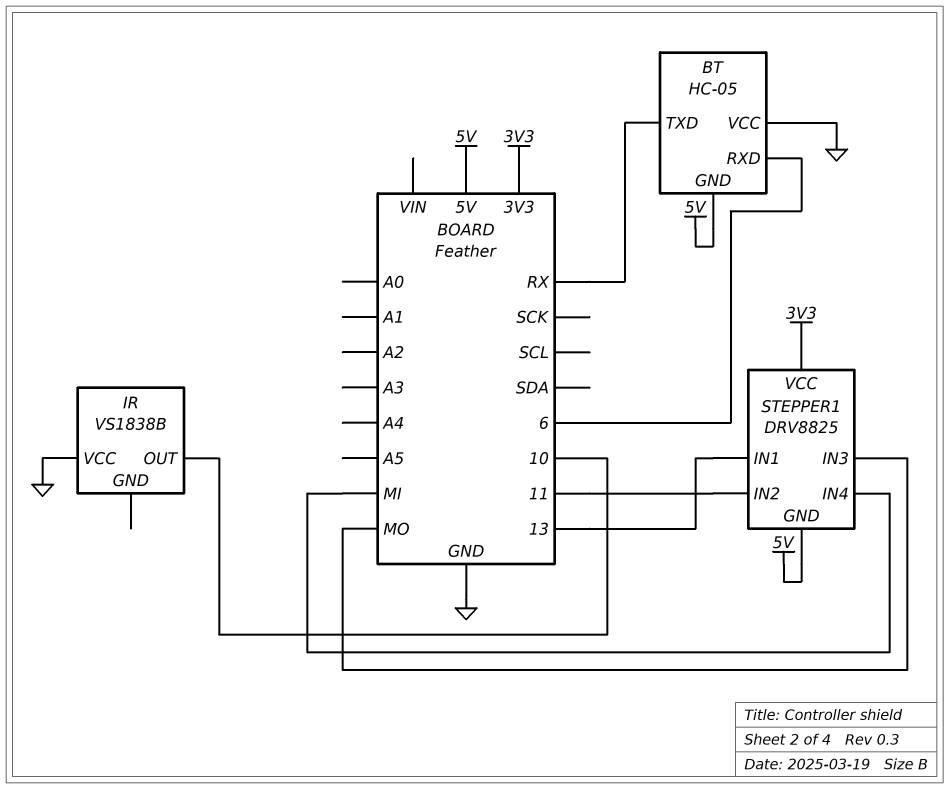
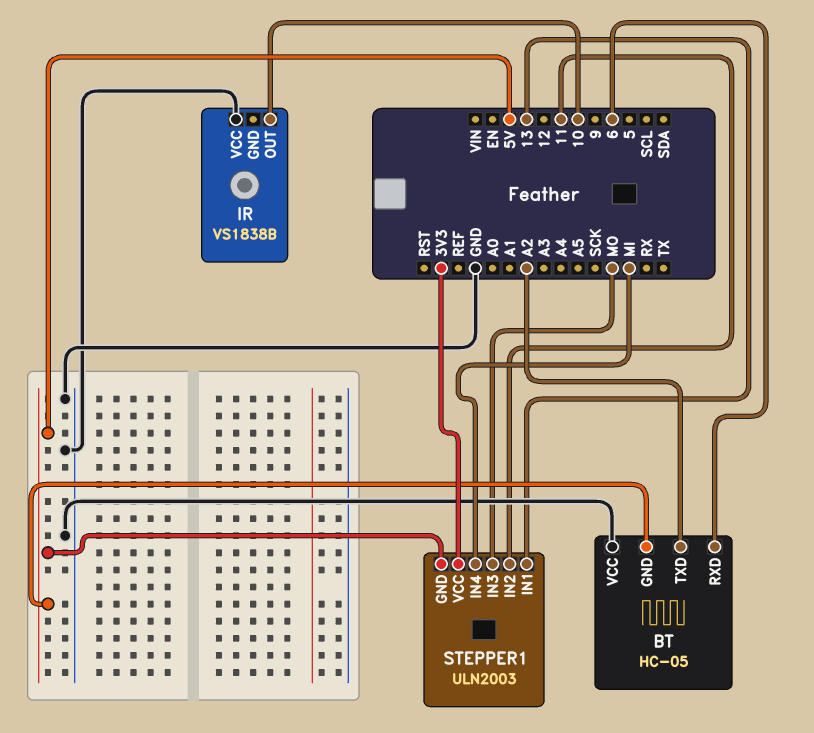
BT pin TXD: RX -> A2
STEPPER1: DRV8825 -> ULN2003

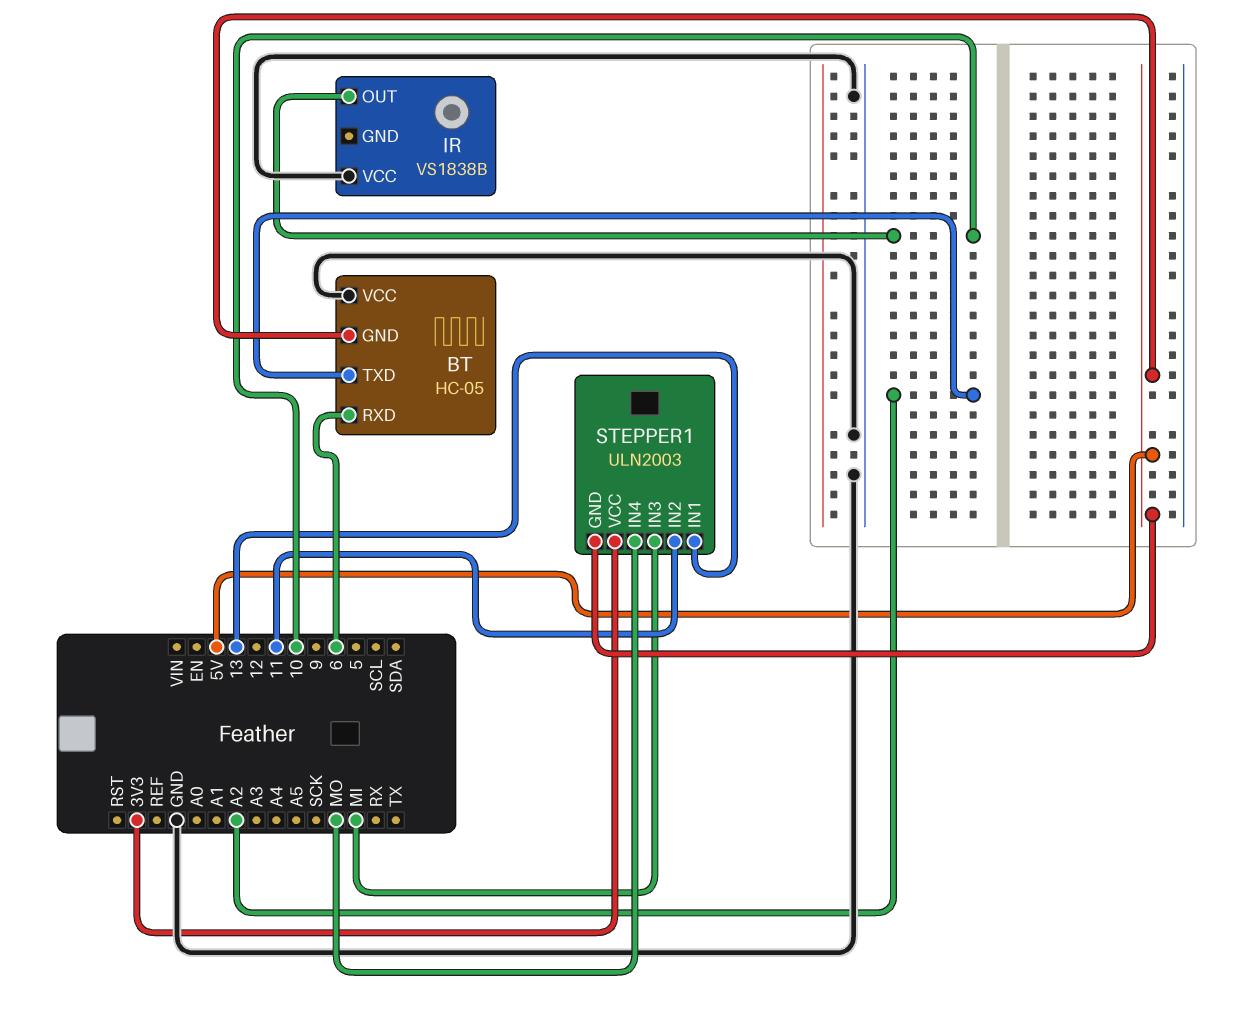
STEPPER1 pin IN3: MO -> MI
STEPPER1 pin IN4: MI -> MO

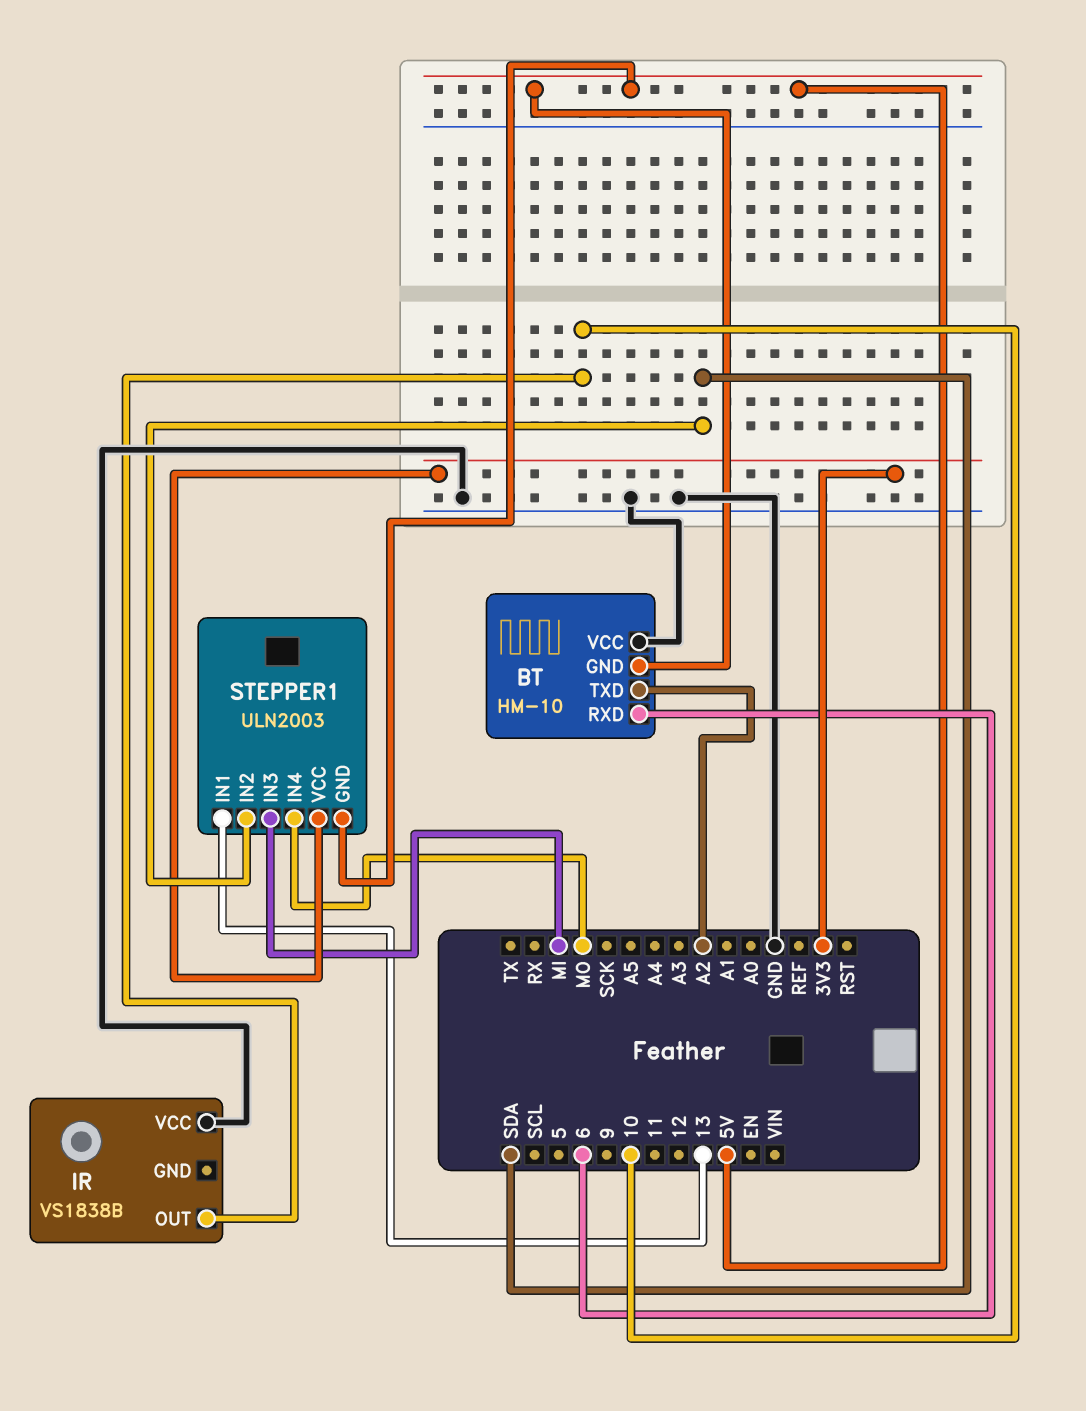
BT: HC-05 -> HM-10
STEPPER1 pin IN2: 11 -> SDA

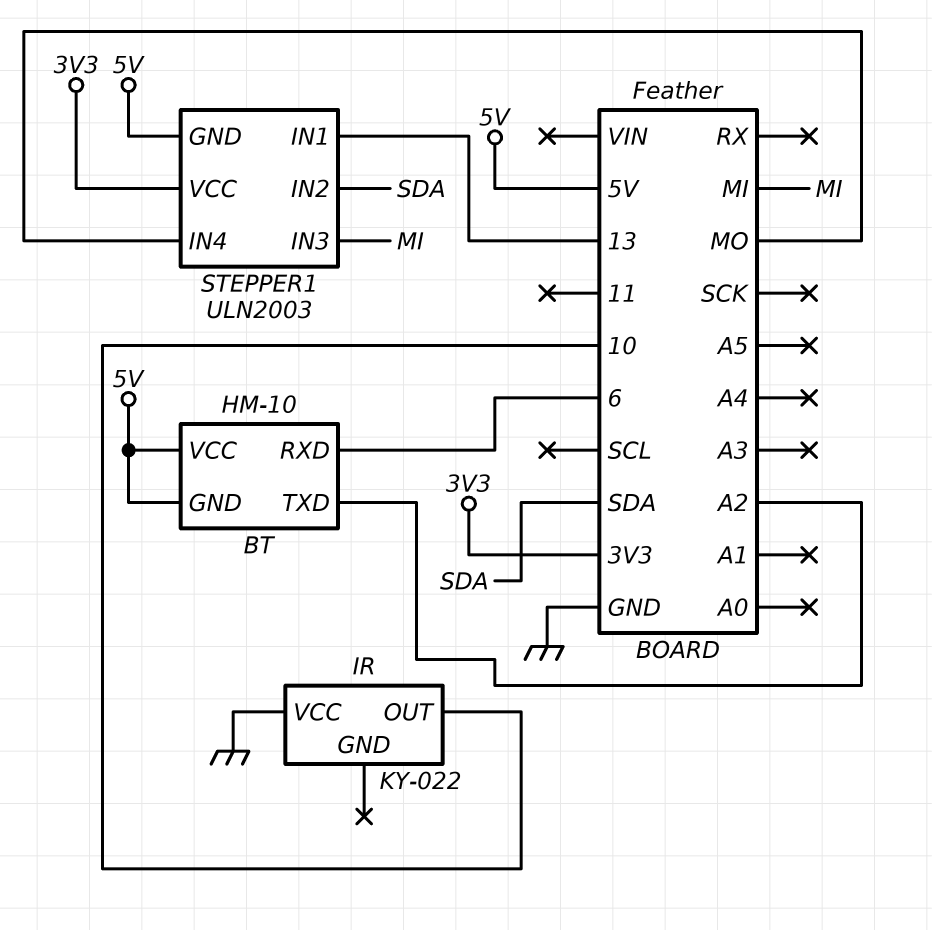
BT pin VCC: GND -> 5V
IR: VS1838B -> KY-022

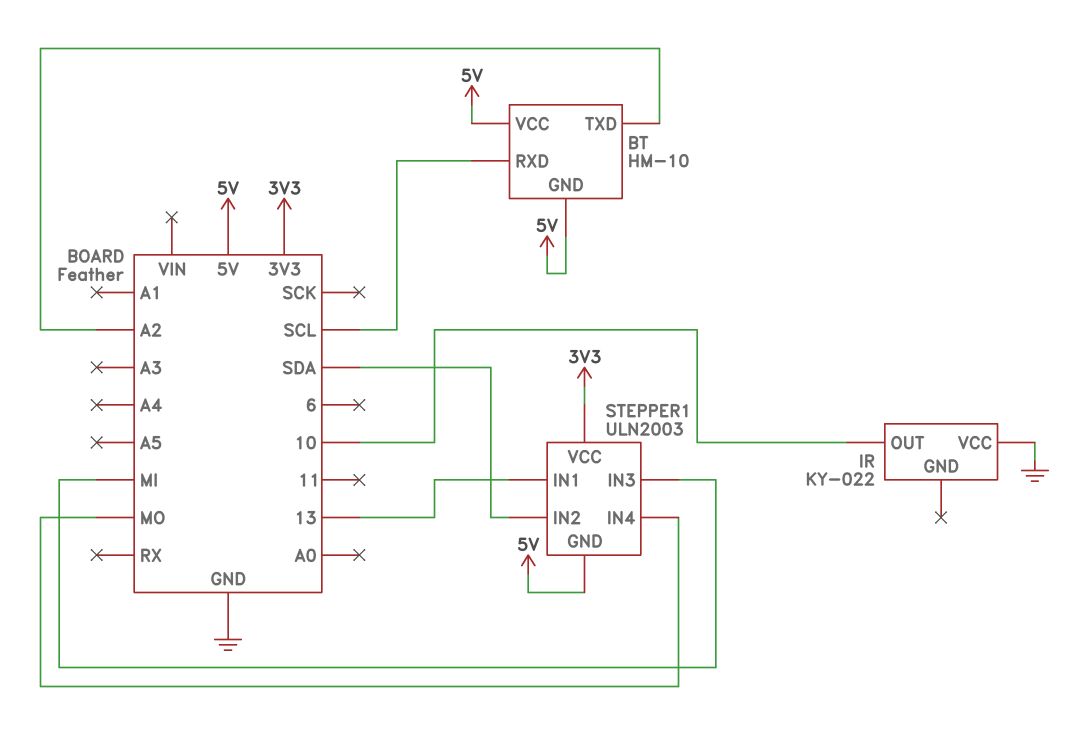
BT pin RXD: 6 -> SCL

